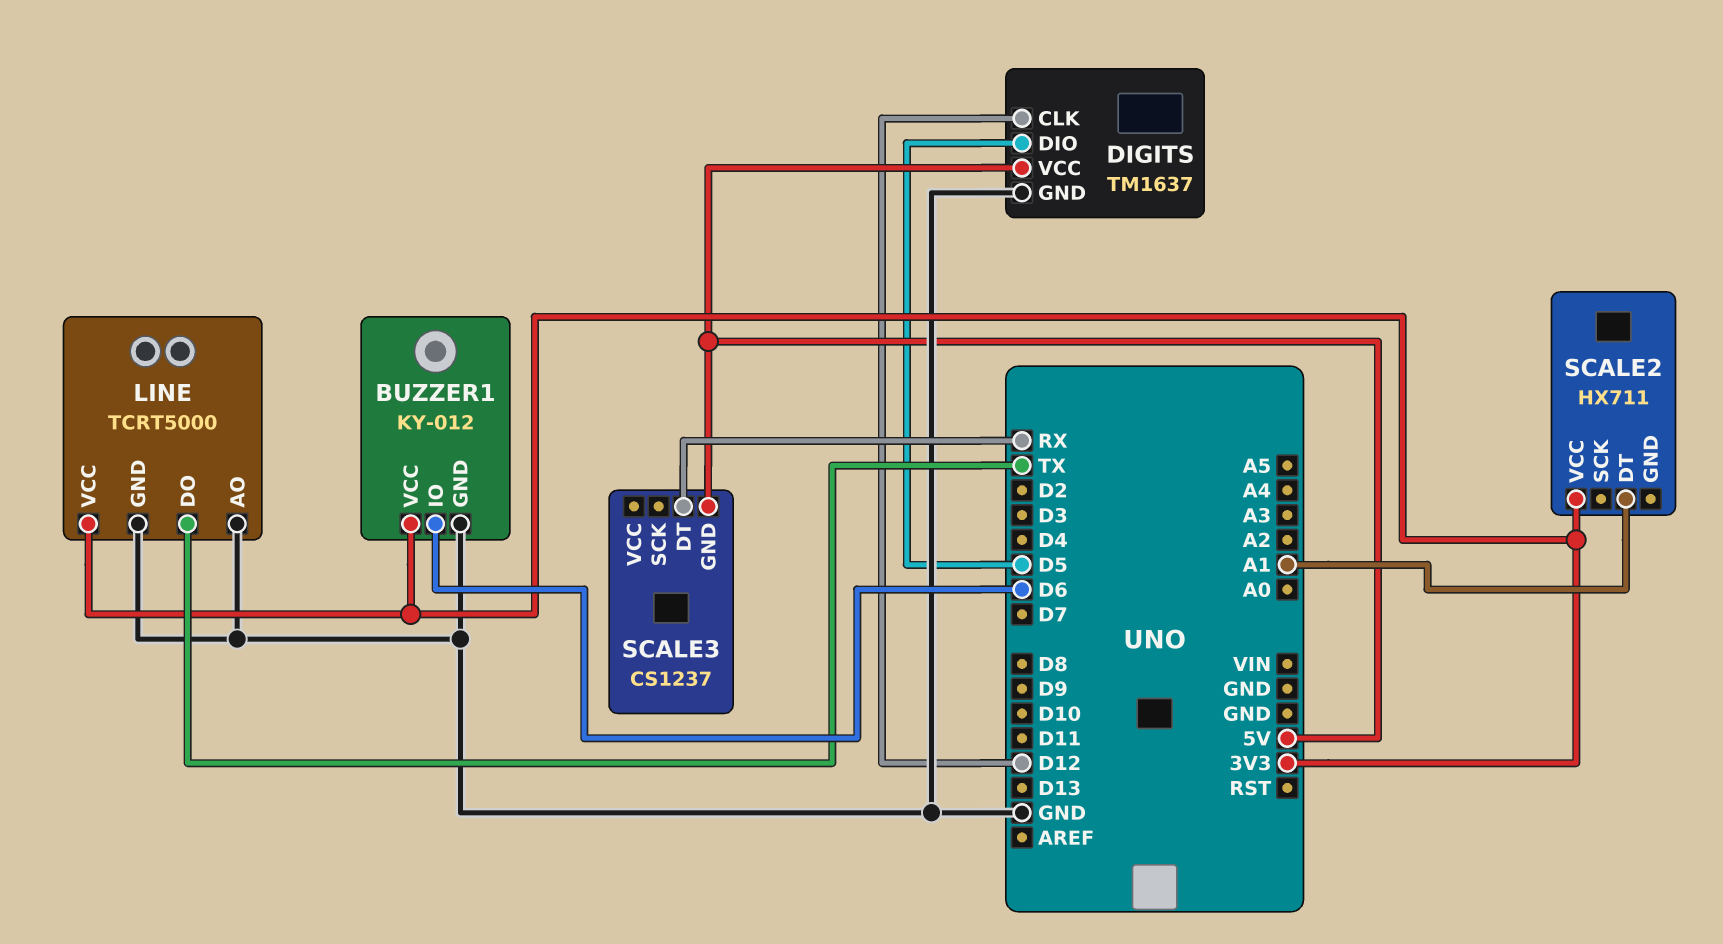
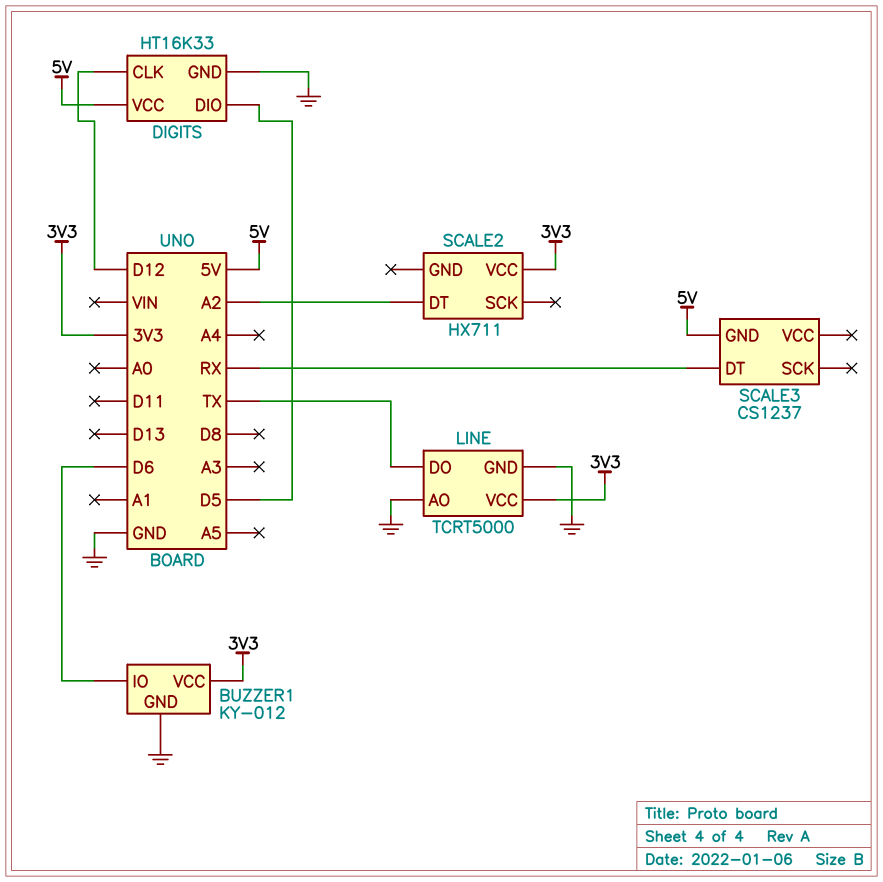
DIGITS: TM1637 -> HT16K33
SCALE2 pin DT: A1 -> A2

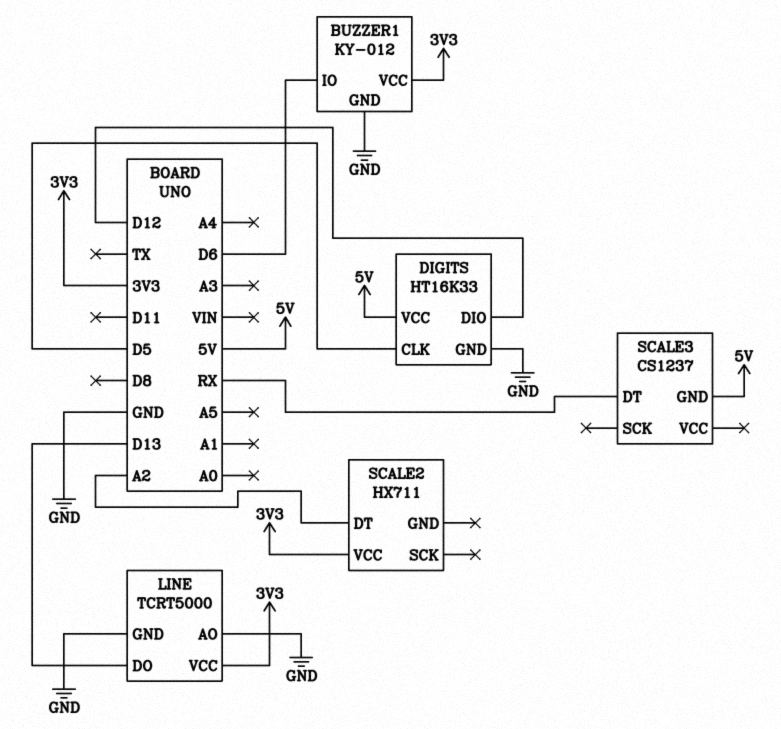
DIGITS pin CLK: D12 -> D5
DIGITS pin DIO: D5 -> D12
LINE pin DO: TX -> D13

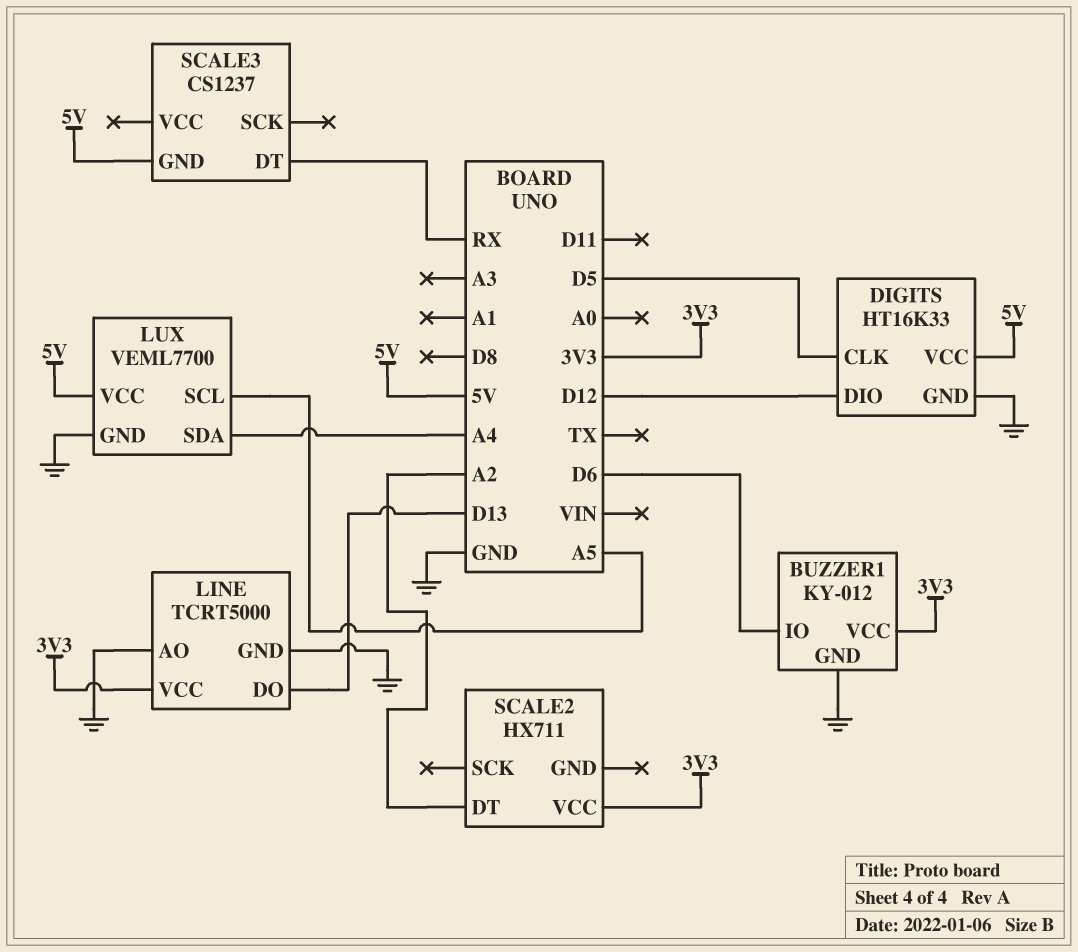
LUX: none -> VEML7700
LUX pin GND: none -> GND
LUX pin SCL: none -> A5
LUX pin SDA: none -> A4
LUX pin VCC: none -> 5V

